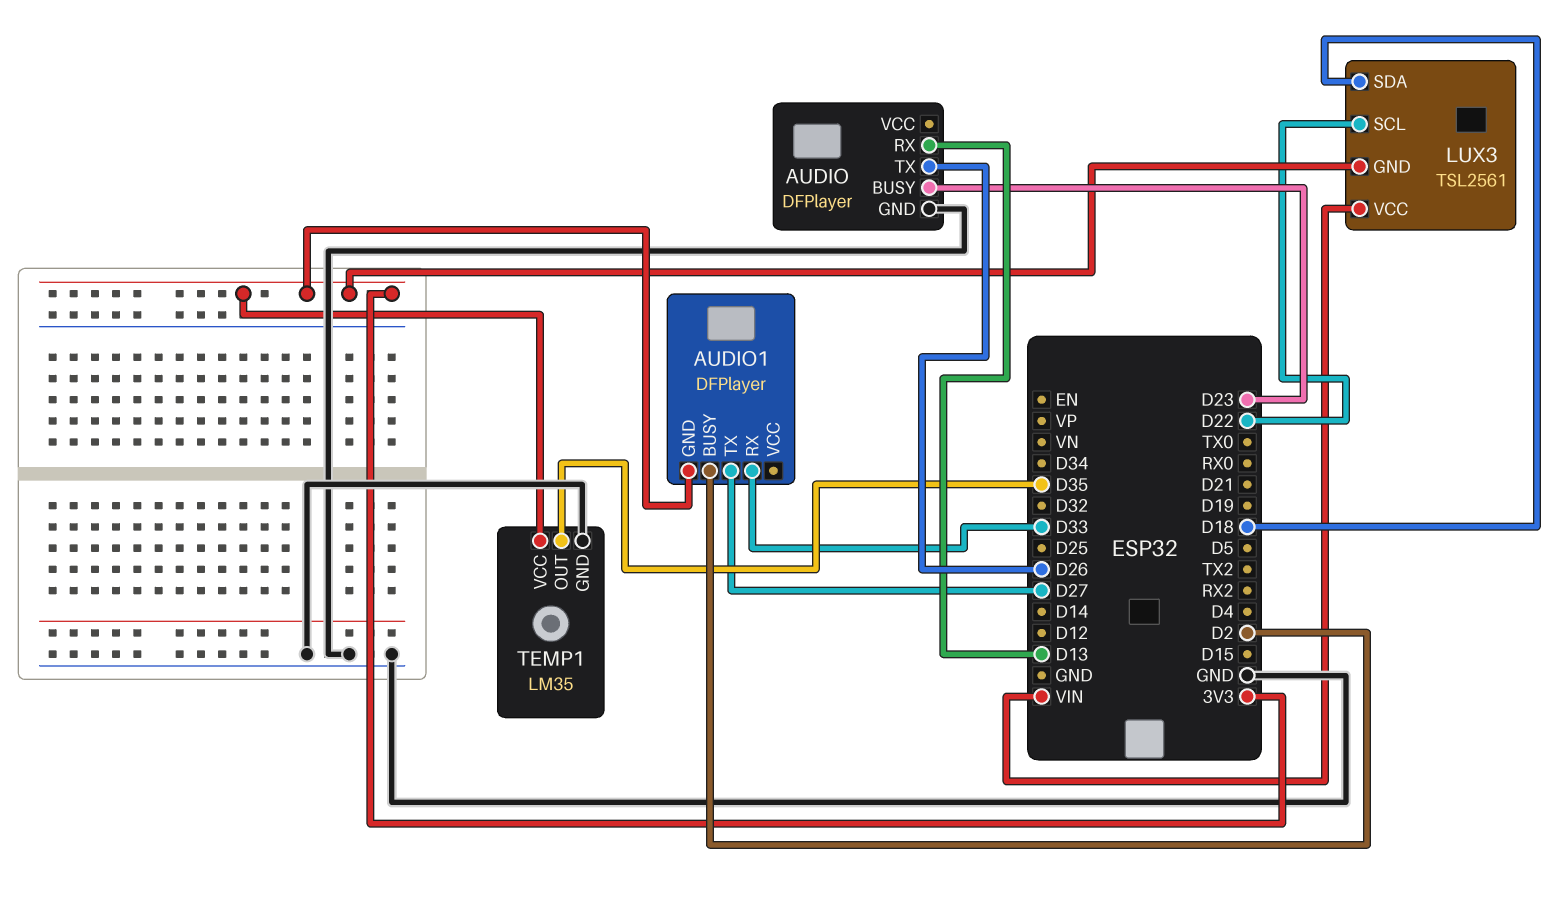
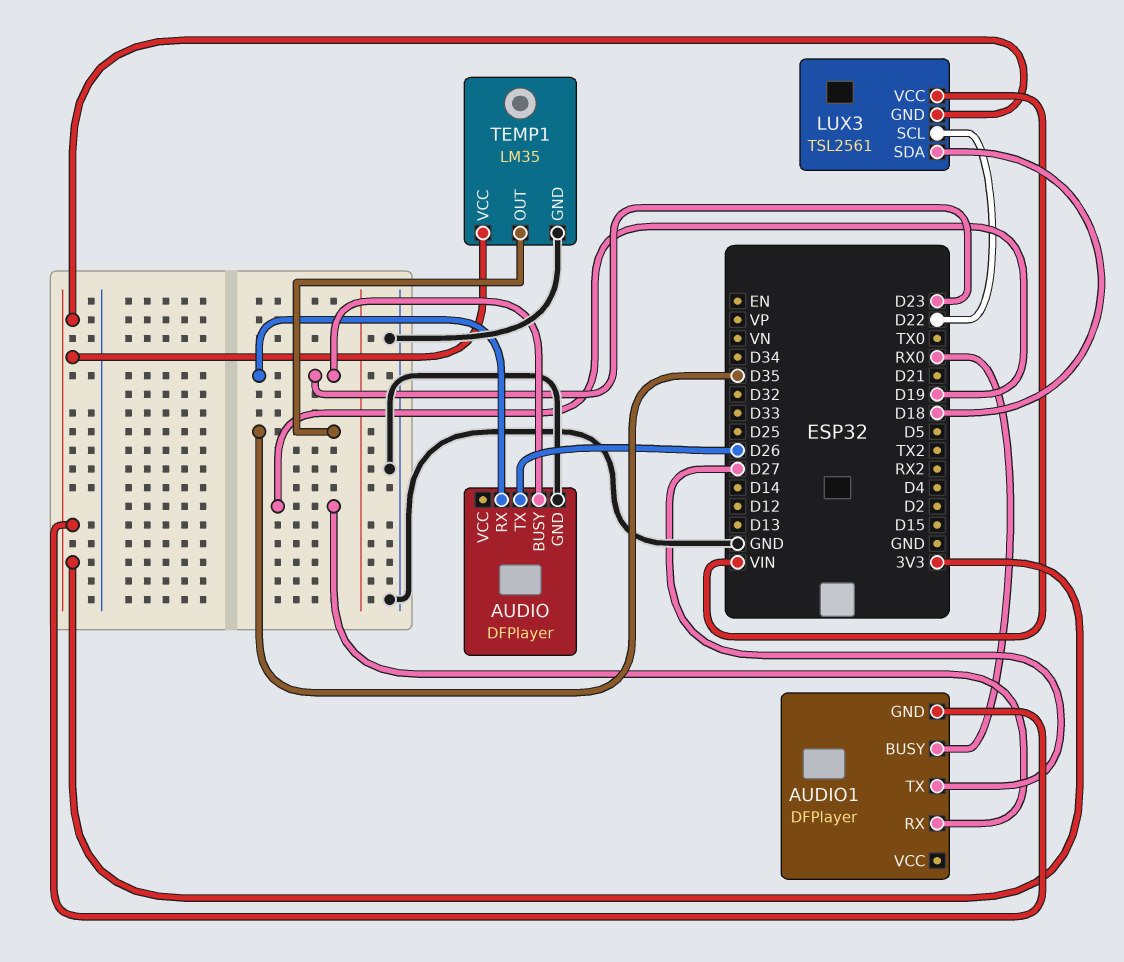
AUDIO pin RX: D13 -> D23
AUDIO1 pin BUSY: D2 -> RX0
AUDIO1 pin RX: D33 -> D19

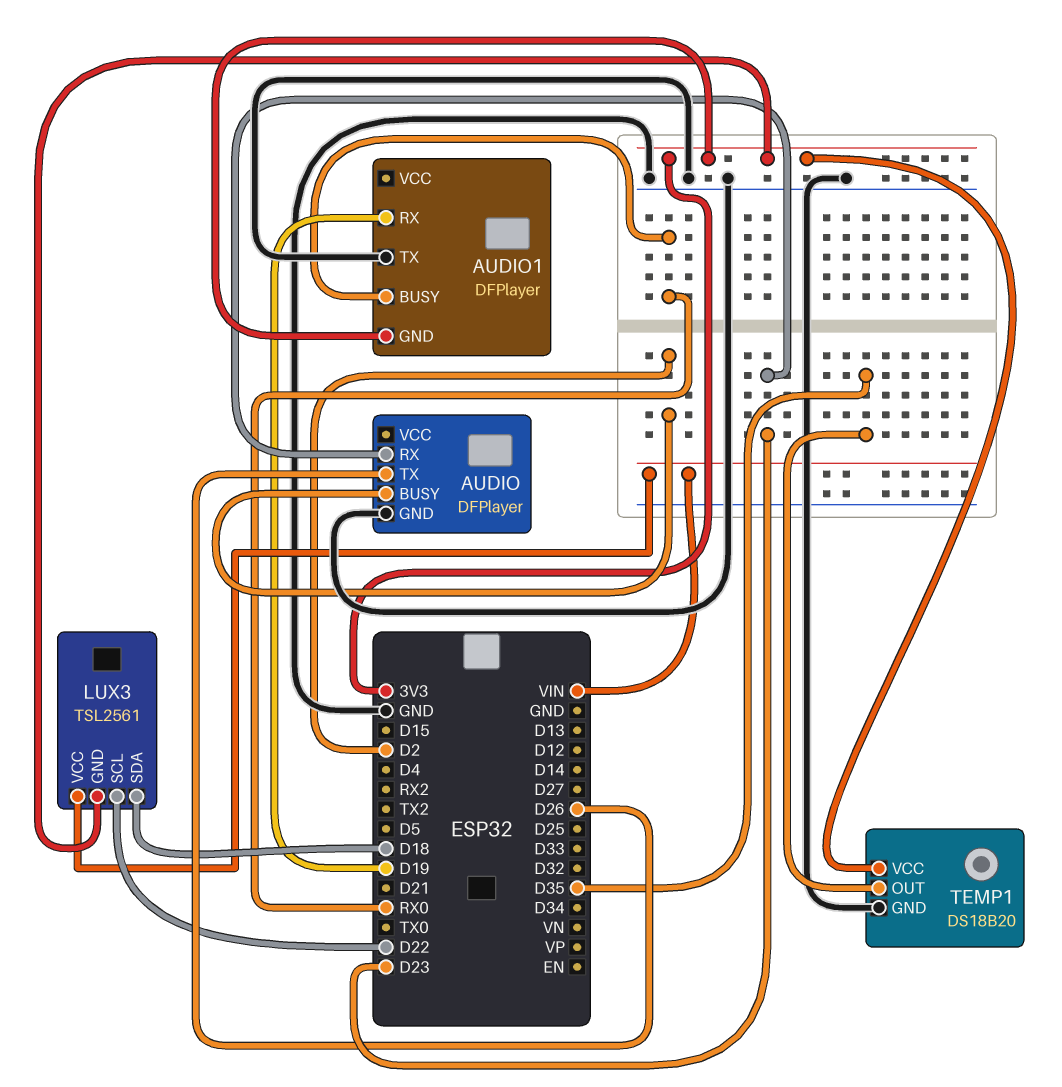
AUDIO pin BUSY: D23 -> D2
AUDIO1 pin TX: D27 -> GND
TEMP1: LM35 -> DS18B20

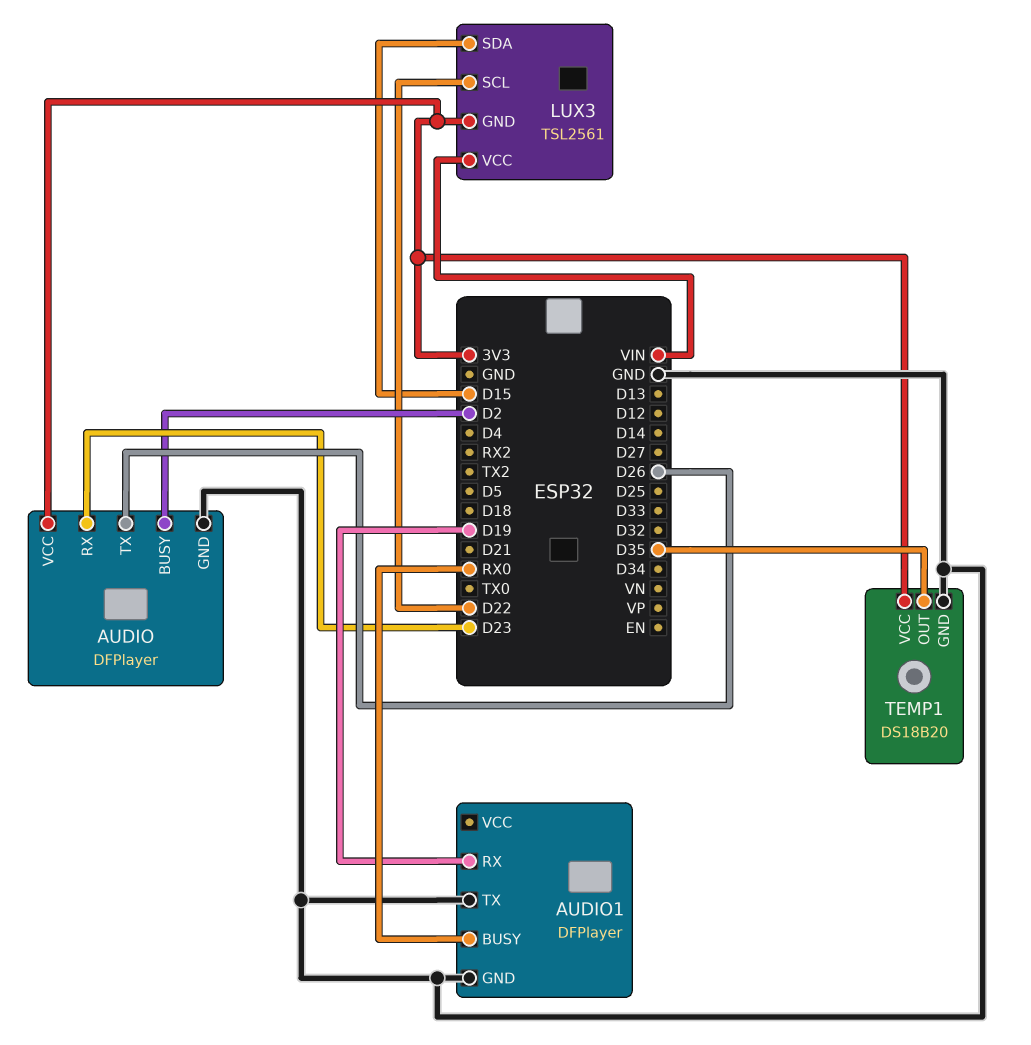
AUDIO pin VCC: none -> 3V3
AUDIO1 pin GND: 3V3 -> GND
LUX3 pin SDA: D18 -> D15

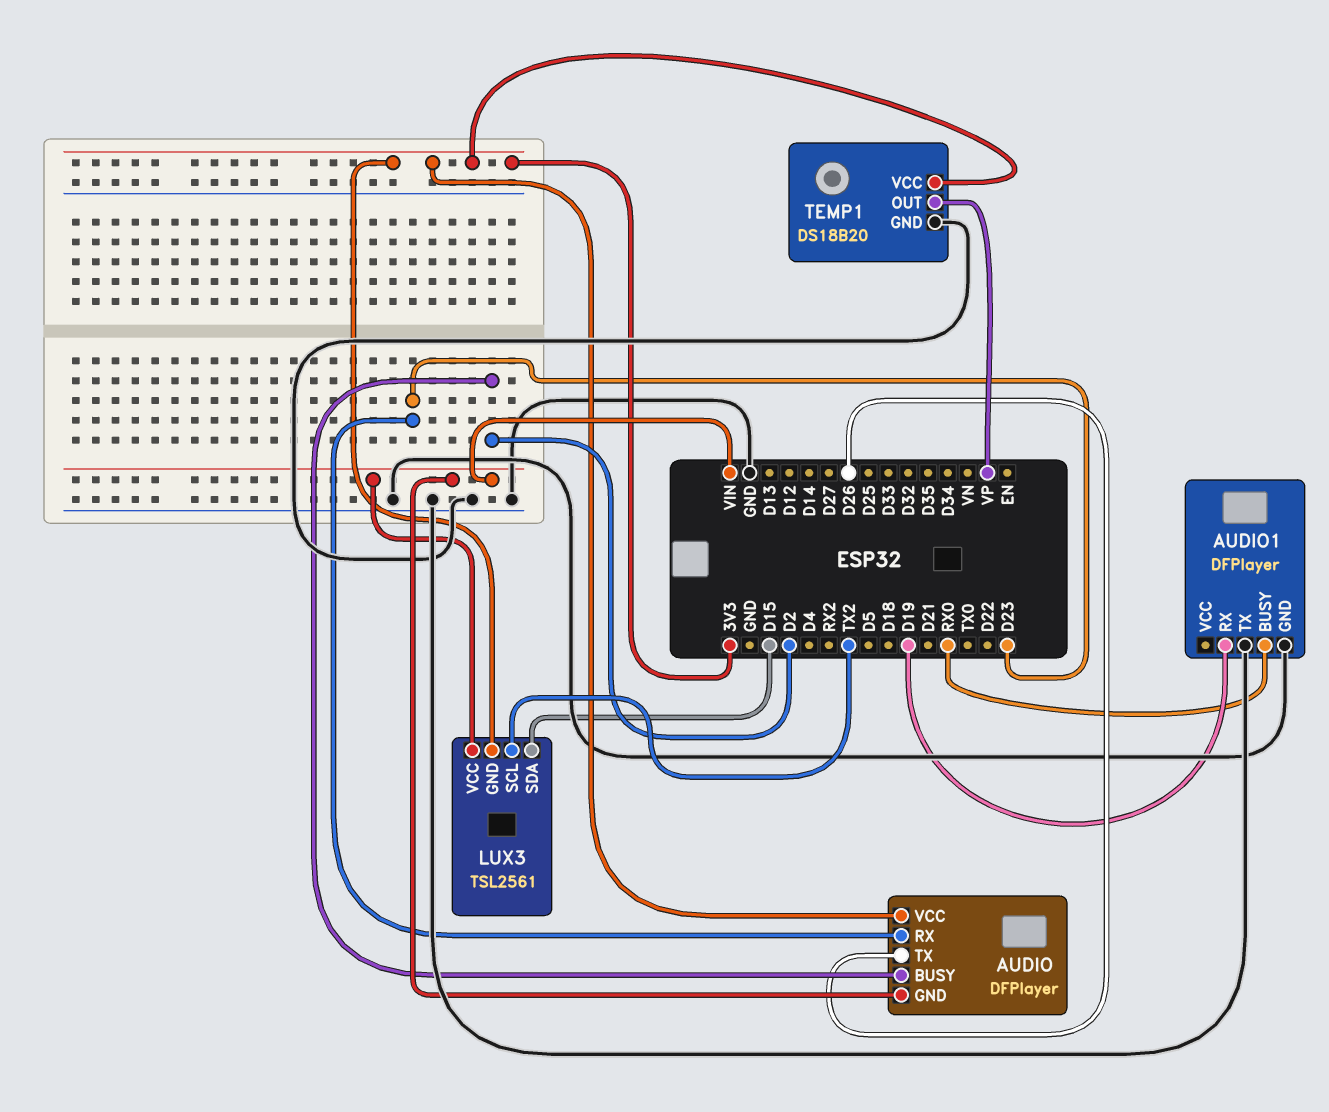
AUDIO pin GND: GND -> VIN
LUX3 pin SCL: D22 -> TX2
TEMP1 pin OUT: D35 -> VP

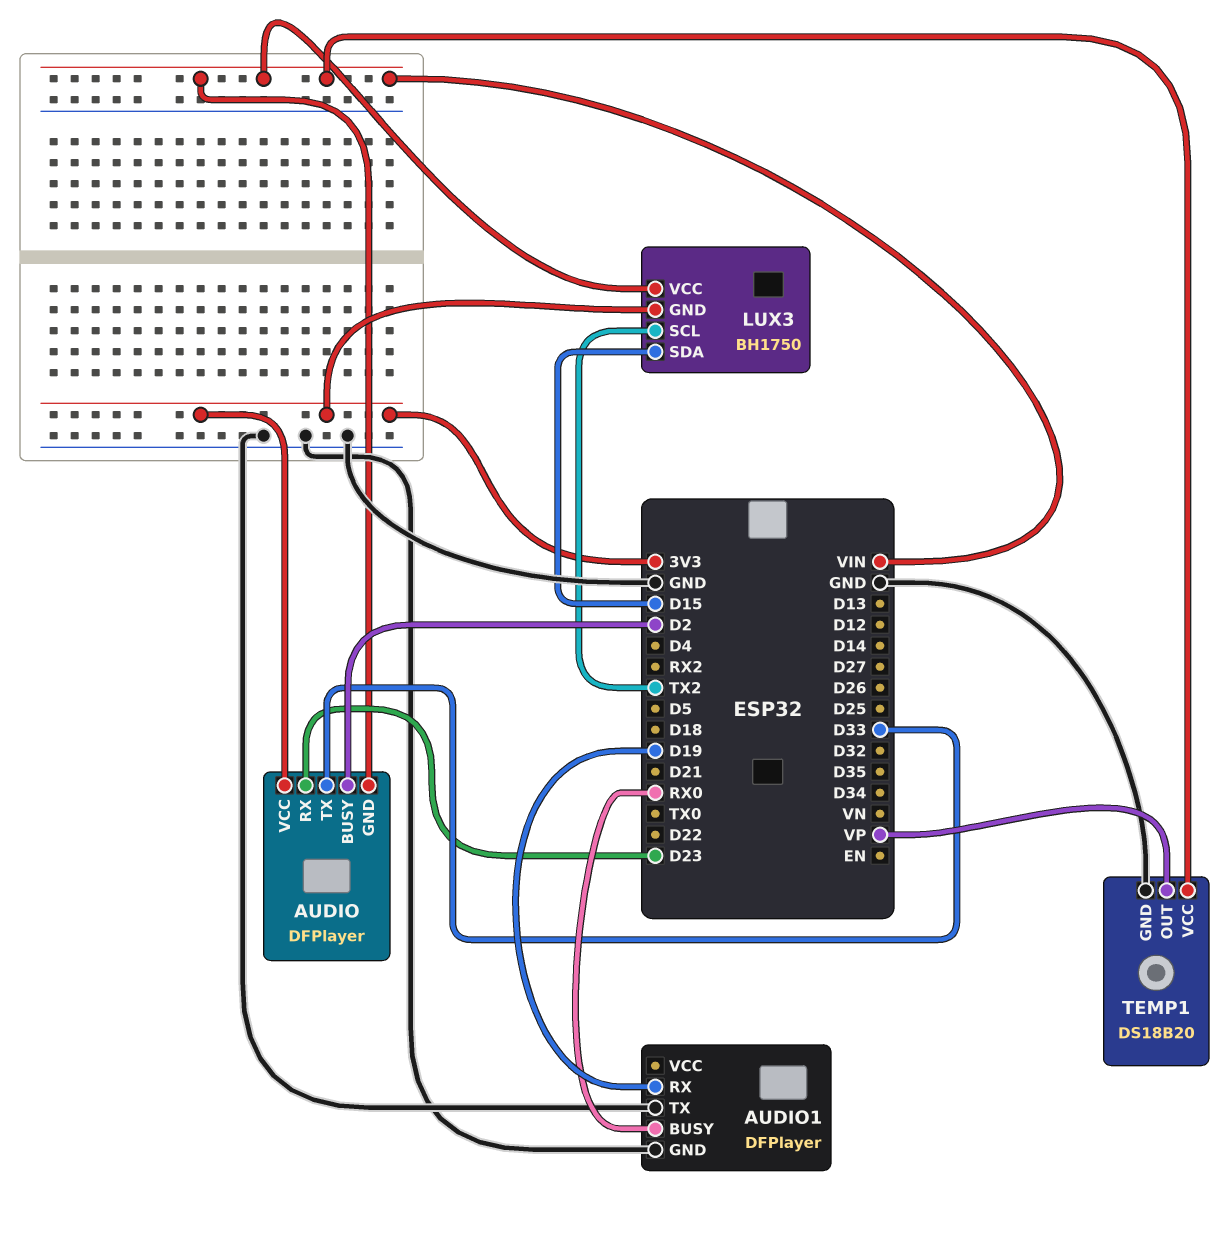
AUDIO pin TX: D26 -> D33
LUX3: TSL2561 -> BH1750
TEMP1 pin VCC: 3V3 -> VIN

